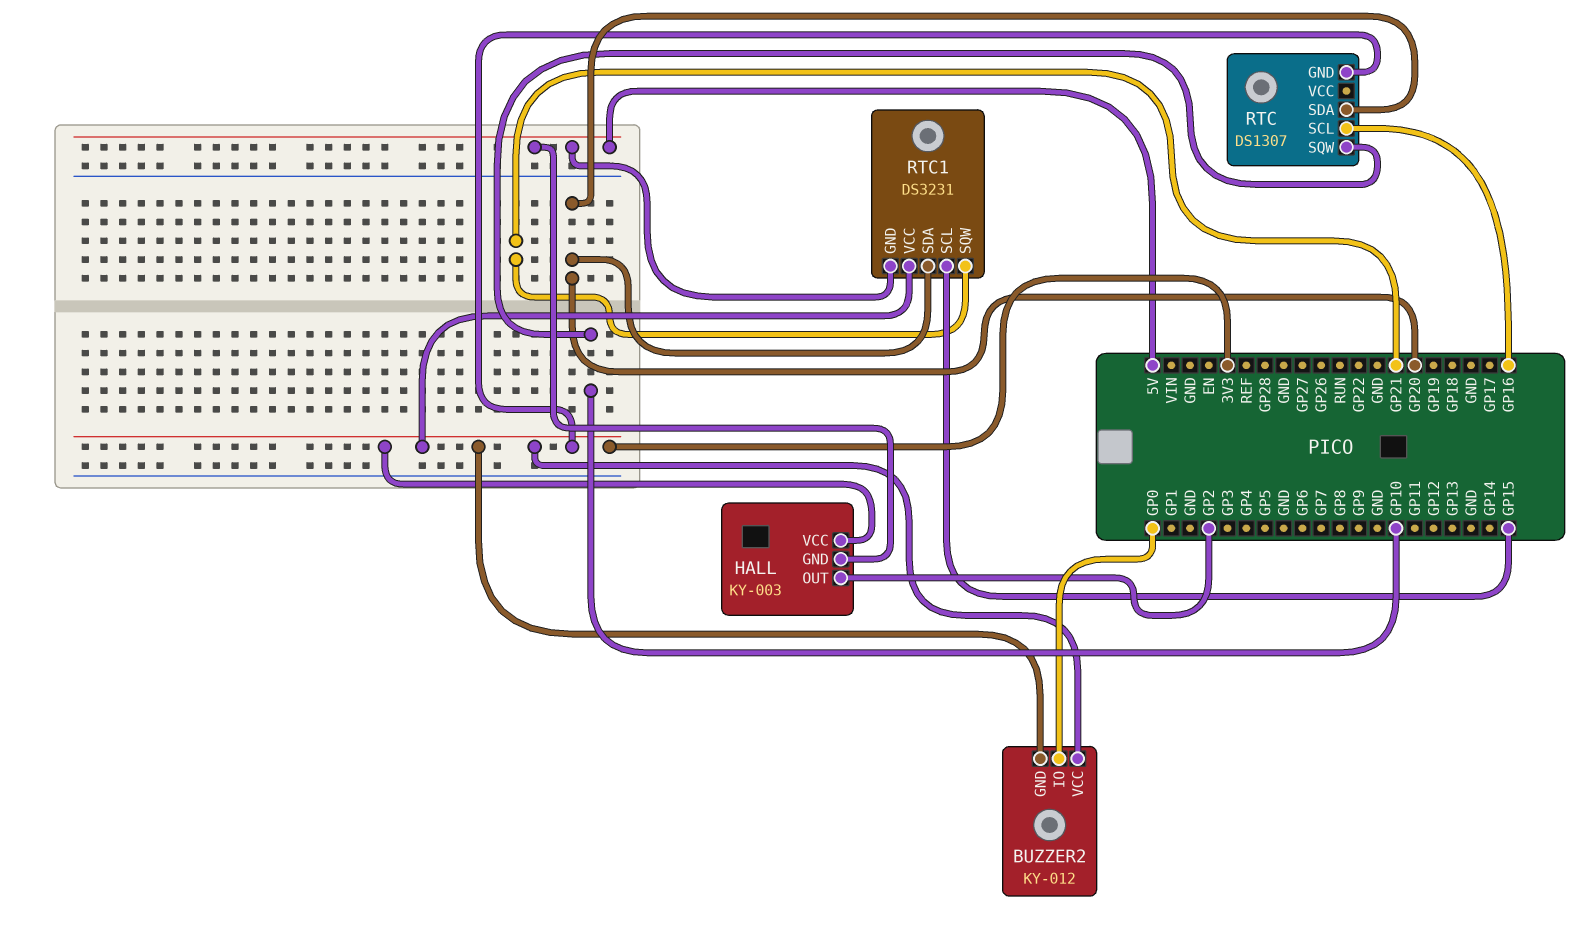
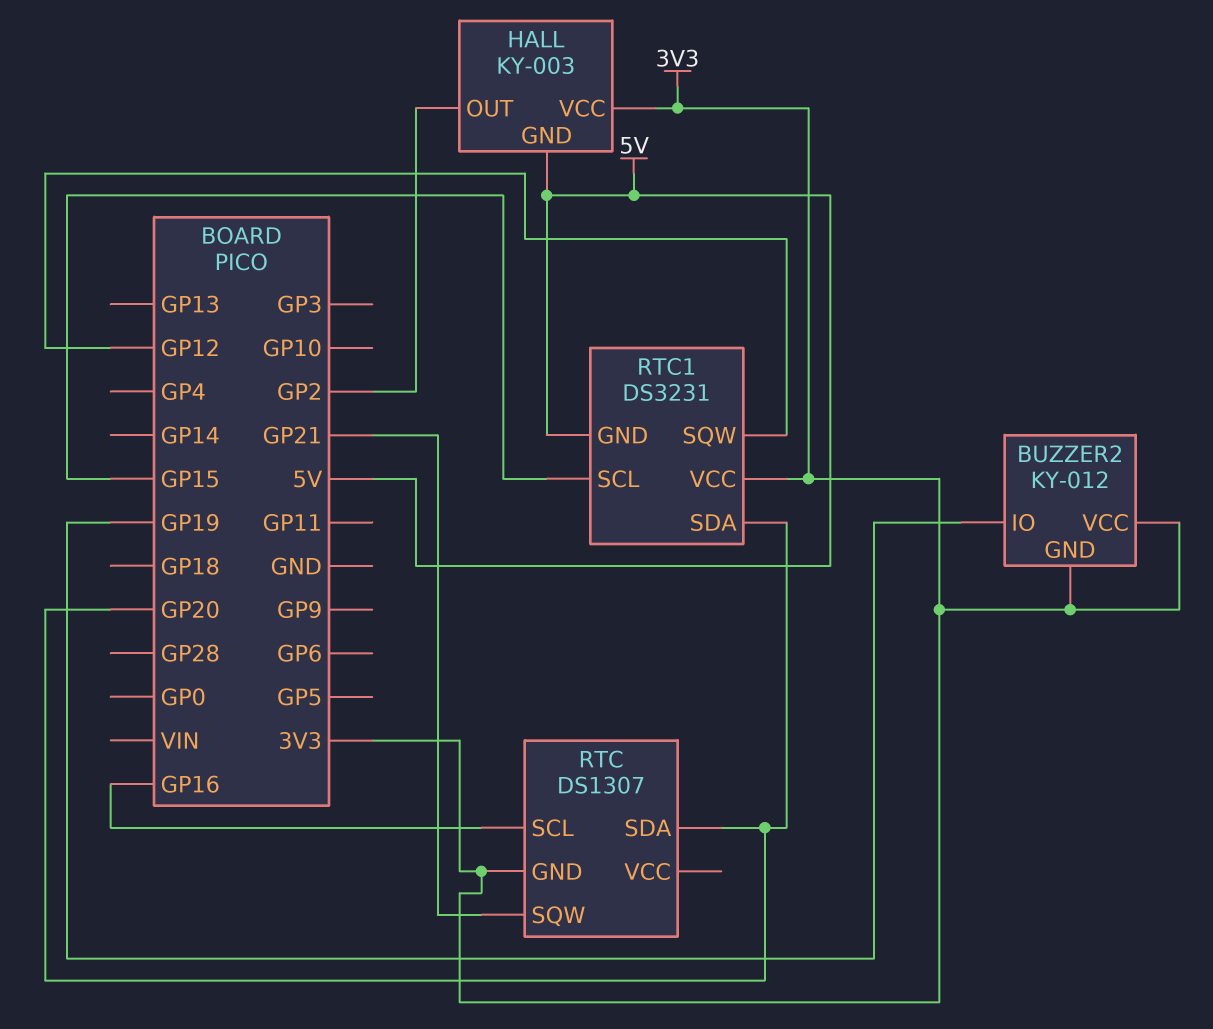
BUZZER2 pin IO: GP0 -> GP19
RTC pin SQW: GP10 -> GP21
RTC1 pin SQW: GP21 -> GP12

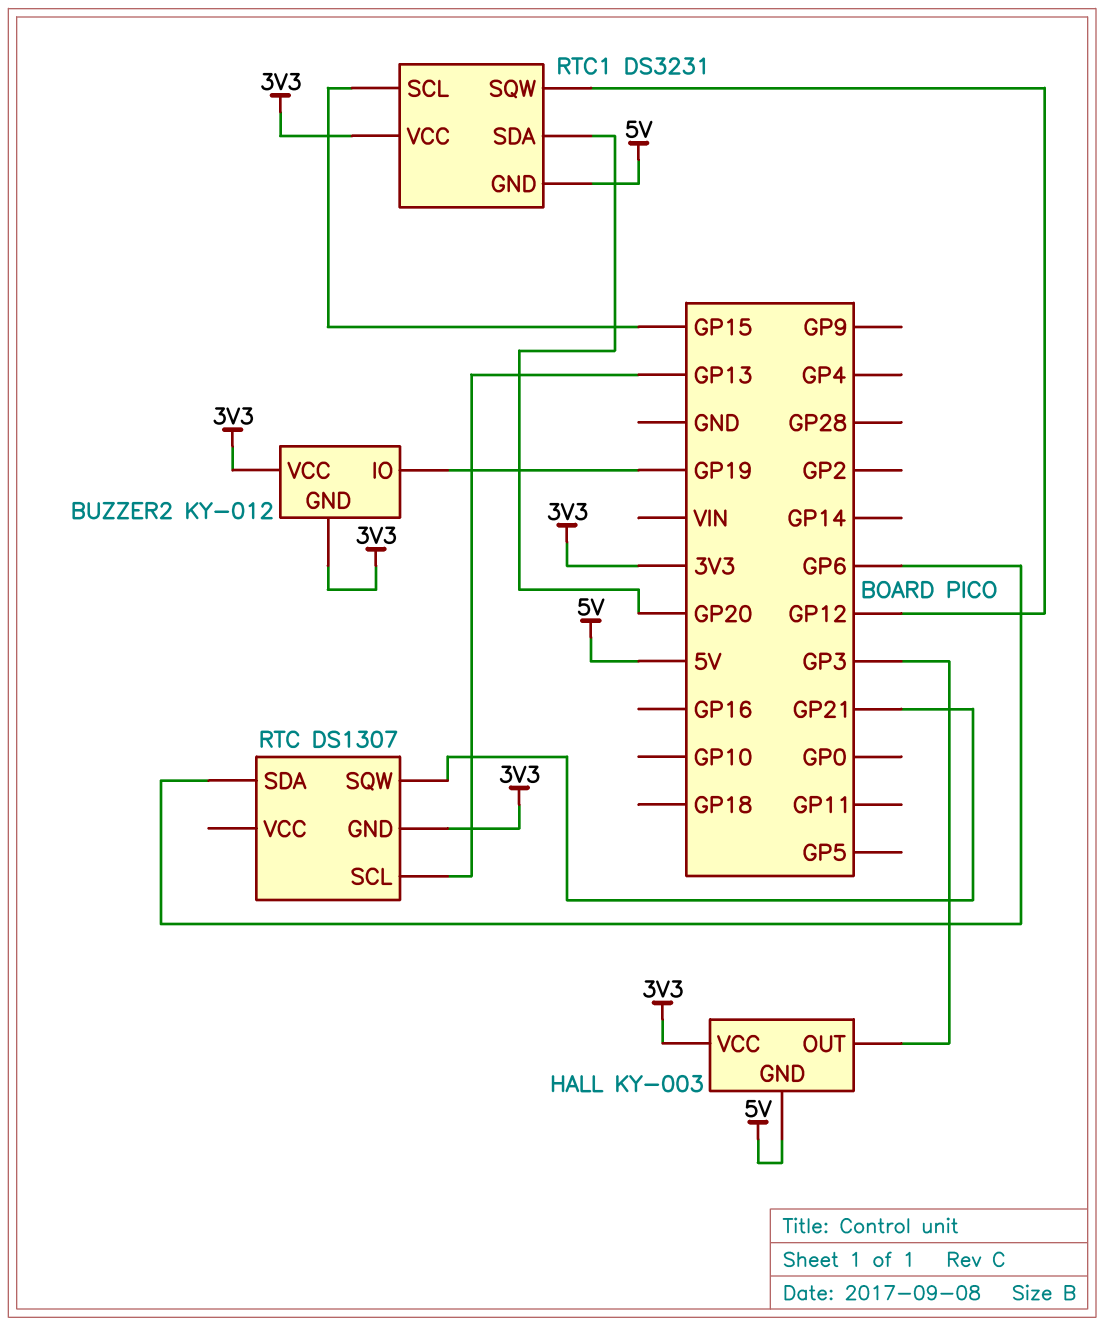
HALL pin OUT: GP2 -> GP3
RTC pin SCL: GP16 -> GP13
RTC pin SDA: GP20 -> GP6

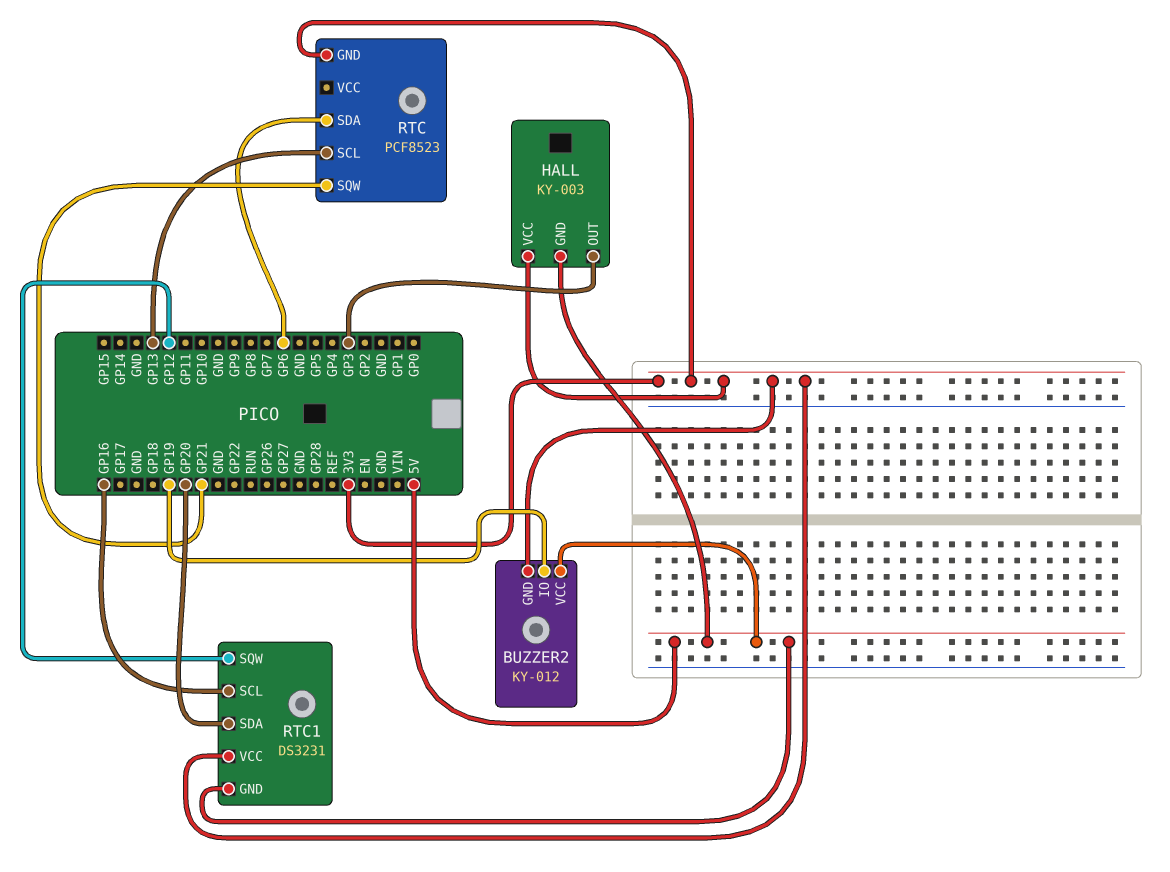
BUZZER2 pin VCC: 3V3 -> 5V
RTC: DS1307 -> PCF8523
RTC1 pin SCL: GP15 -> GP16

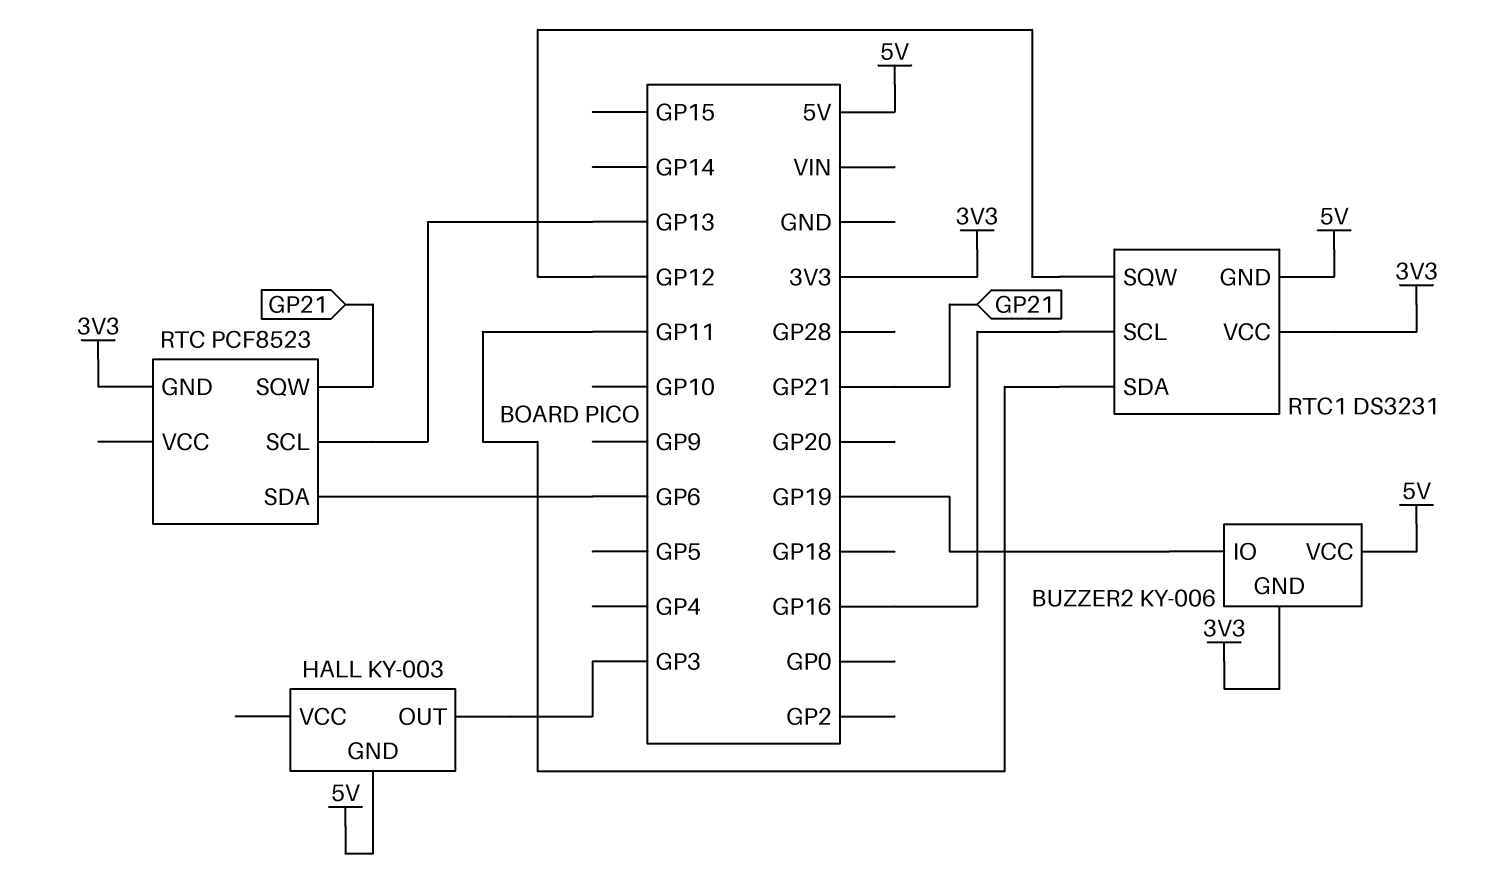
BUZZER2: KY-012 -> KY-006
HALL pin VCC: 3V3 -> none
RTC1 pin SDA: GP20 -> GP11

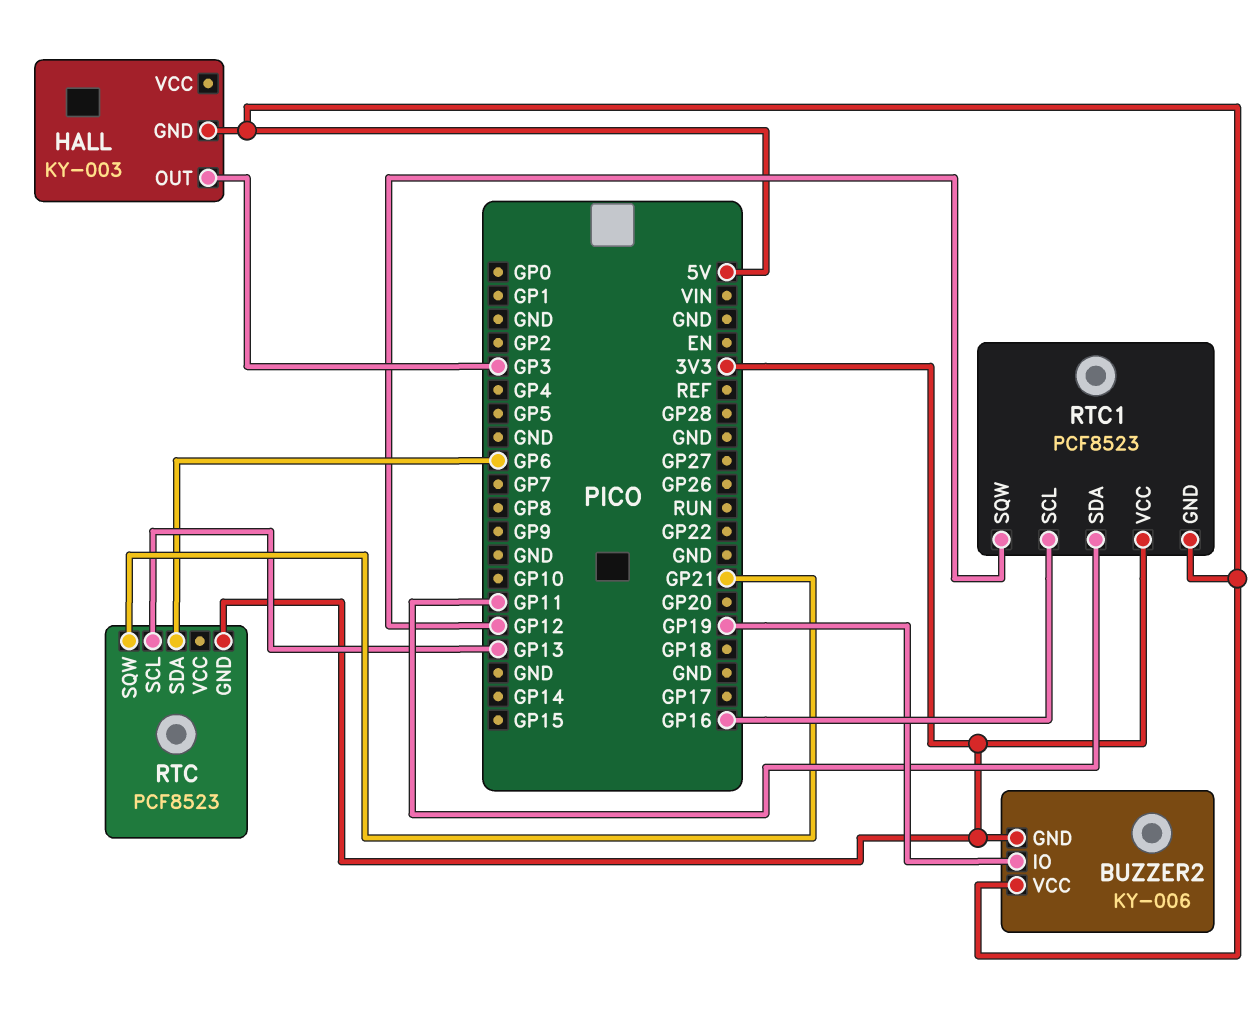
RTC1: DS3231 -> PCF8523

